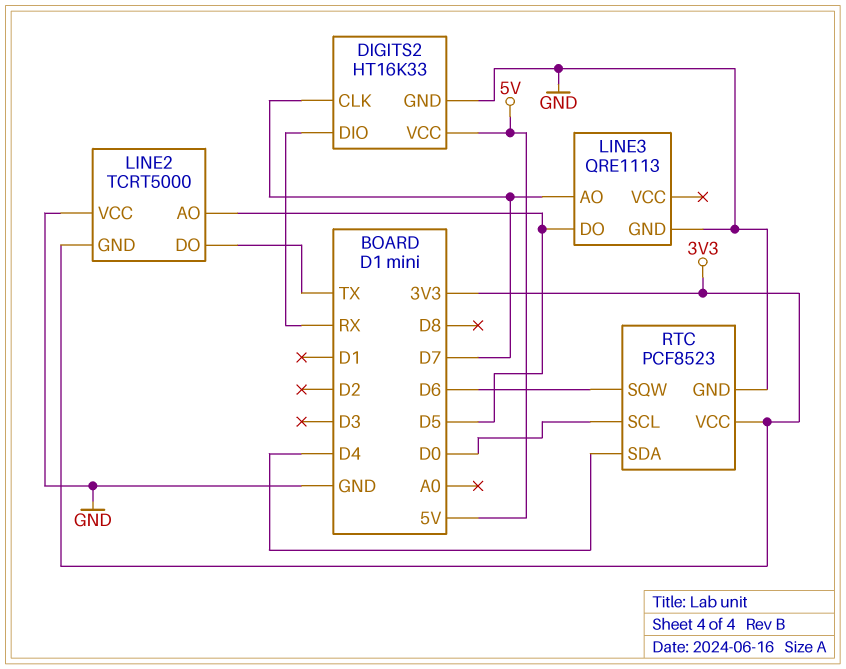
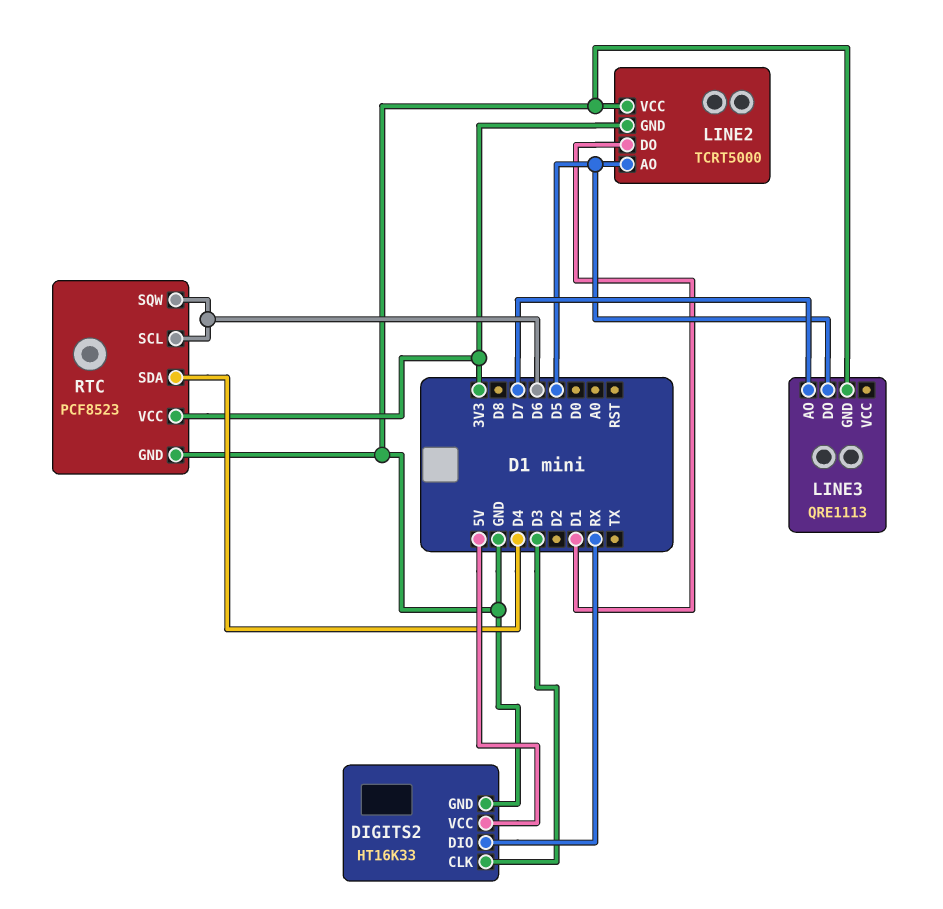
DIGITS2 pin CLK: D7 -> D3
LINE2 pin DO: TX -> D1
RTC pin SCL: D0 -> D6

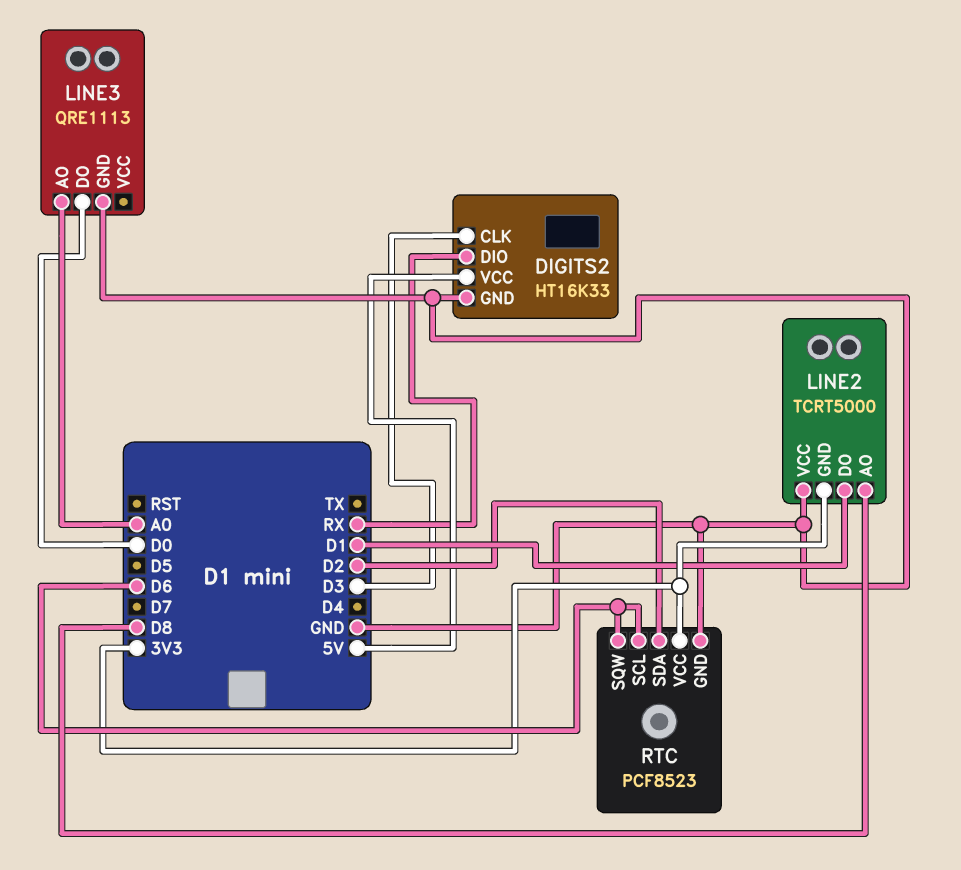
LINE2 pin AO: D5 -> D8
LINE3 pin AO: D7 -> A0
LINE3 pin DO: D5 -> D0
RTC pin SDA: D4 -> D2

